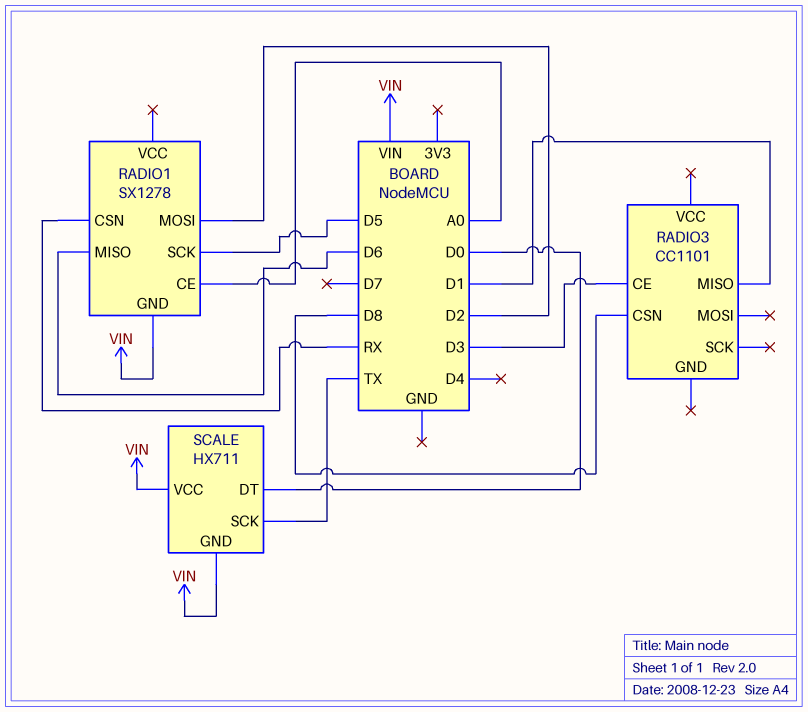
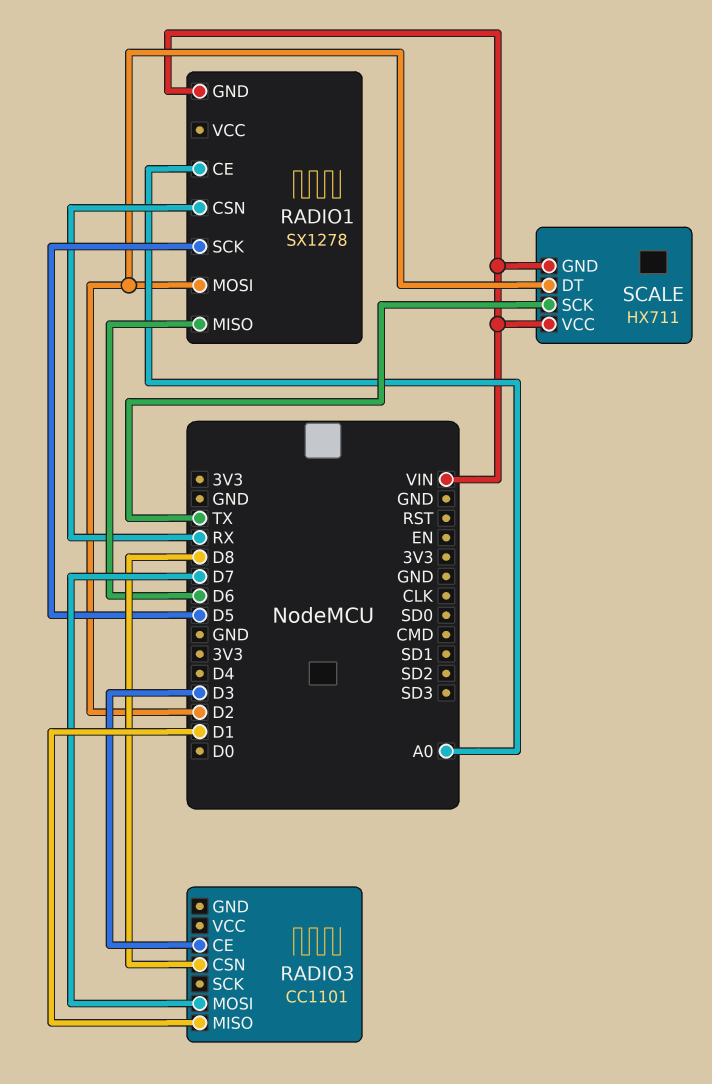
RADIO3 pin MOSI: none -> D7
SCALE pin DT: D0 -> D2

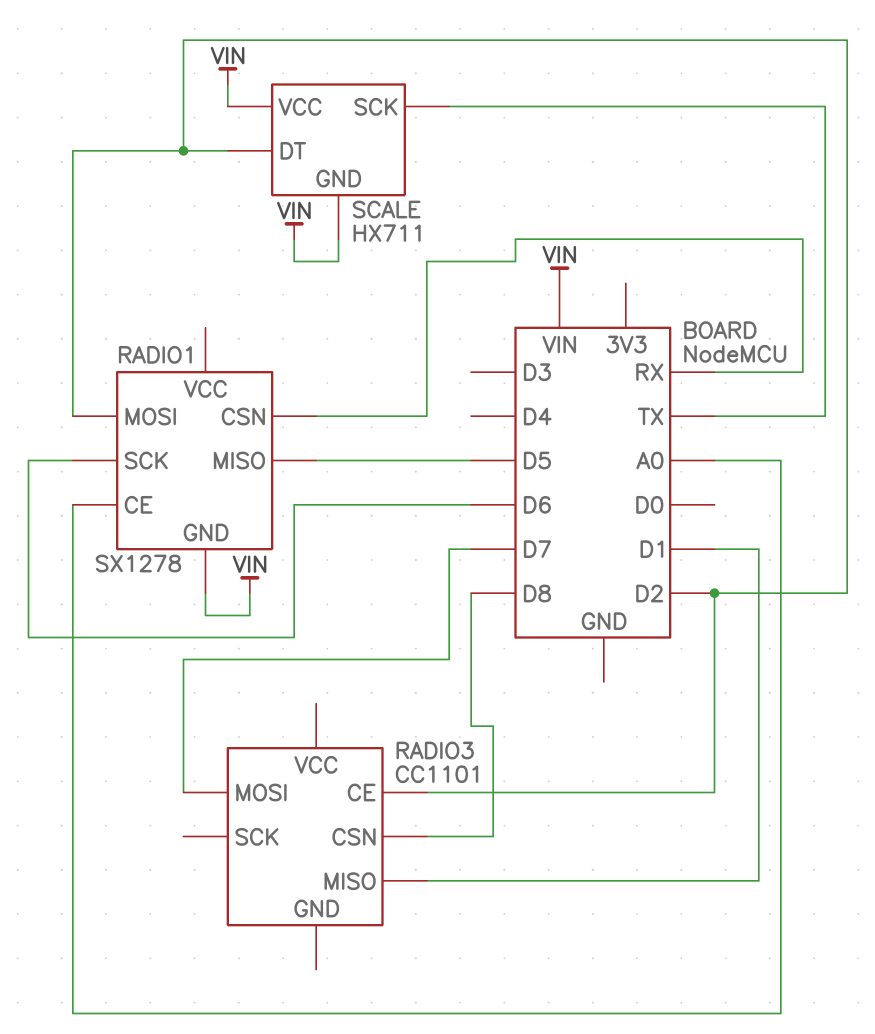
RADIO1 pin MISO: D6 -> D5
RADIO1 pin SCK: D5 -> D6
RADIO3 pin CE: D3 -> D2

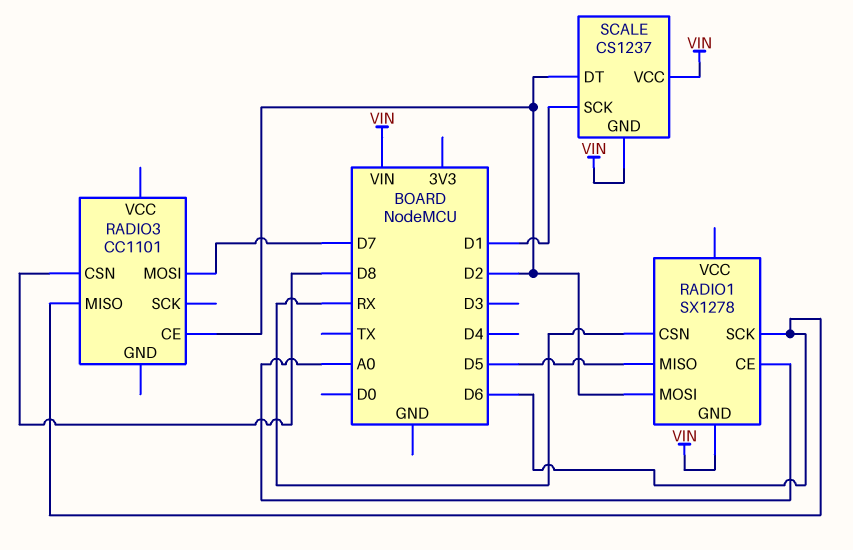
RADIO3 pin MISO: D1 -> D6
SCALE: HX711 -> CS1237
SCALE pin SCK: TX -> D1

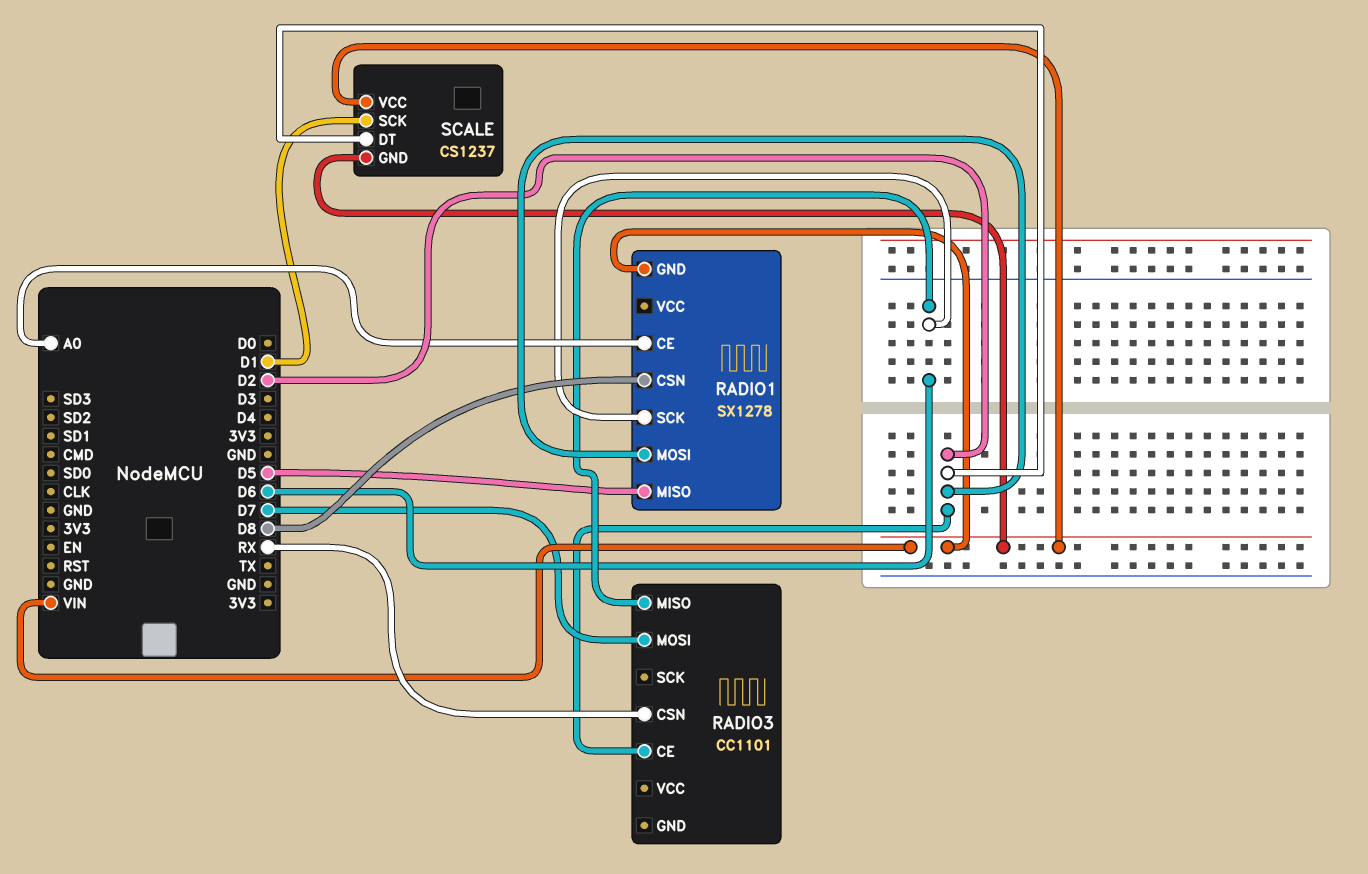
RADIO1 pin CSN: RX -> D8
RADIO3 pin CSN: D8 -> RX

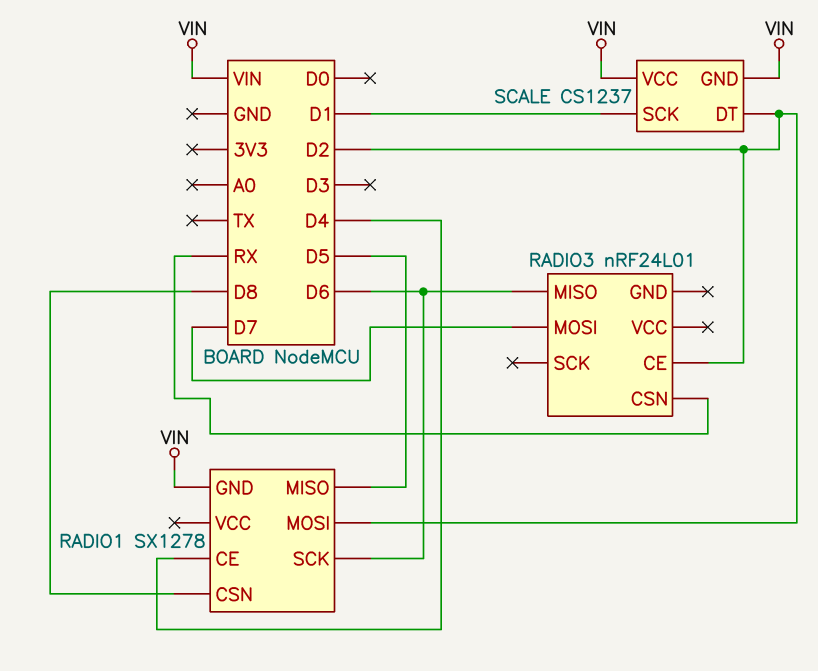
RADIO1 pin CE: A0 -> D4
RADIO3: CC1101 -> nRF24L01

